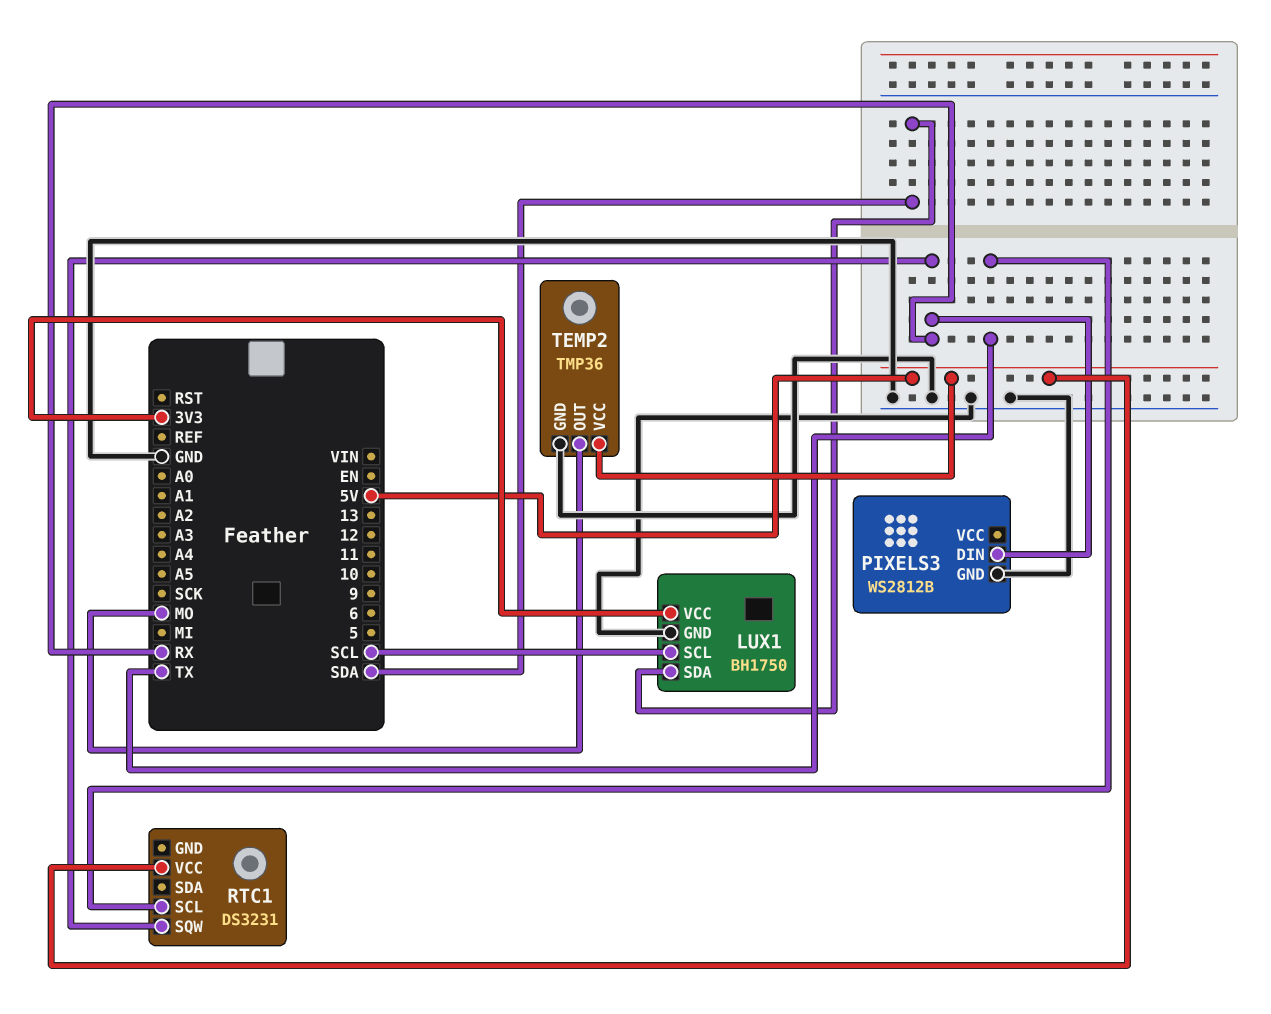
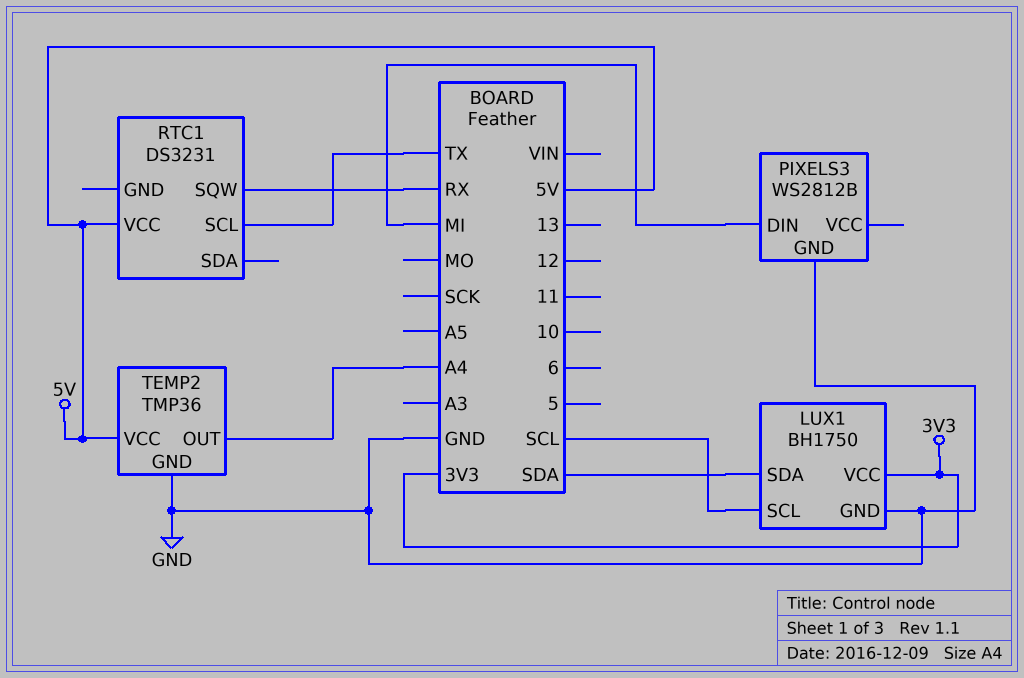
PIXELS3 pin DIN: RX -> MI
TEMP2 pin OUT: MO -> A4

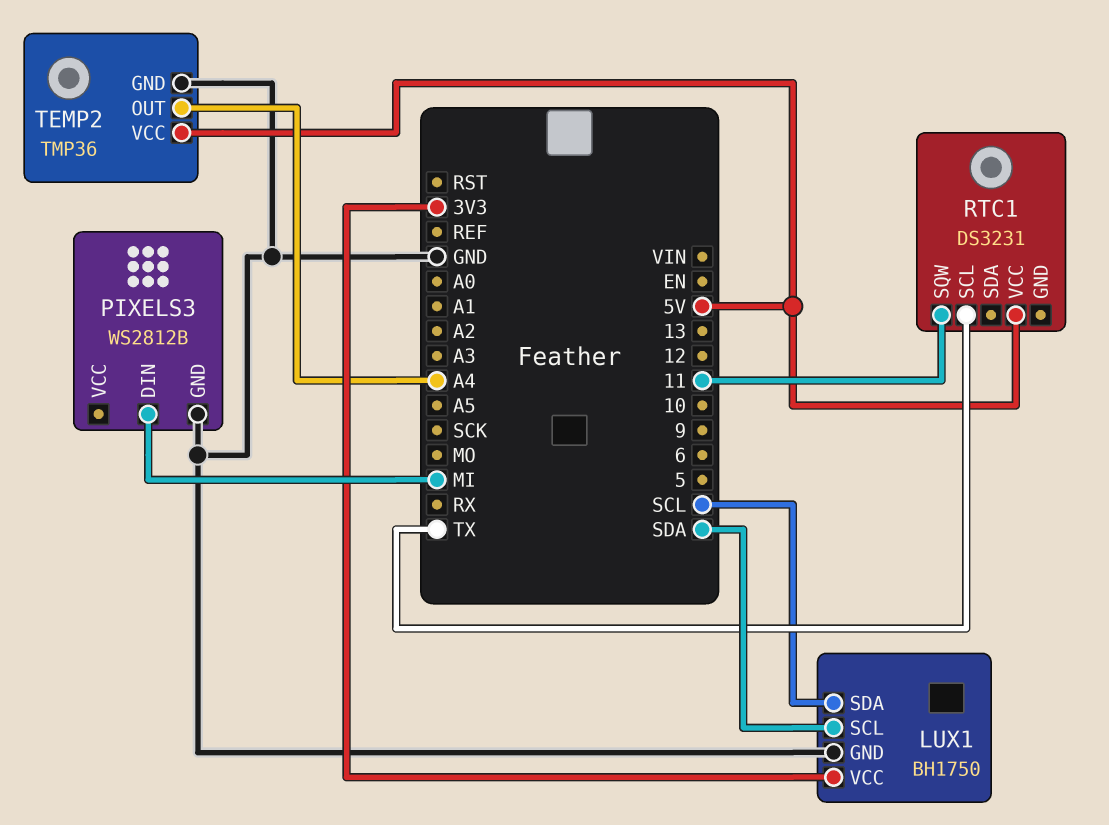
LUX1 pin SCL: SCL -> SDA
LUX1 pin SDA: SDA -> SCL
RTC1 pin SQW: RX -> 11

